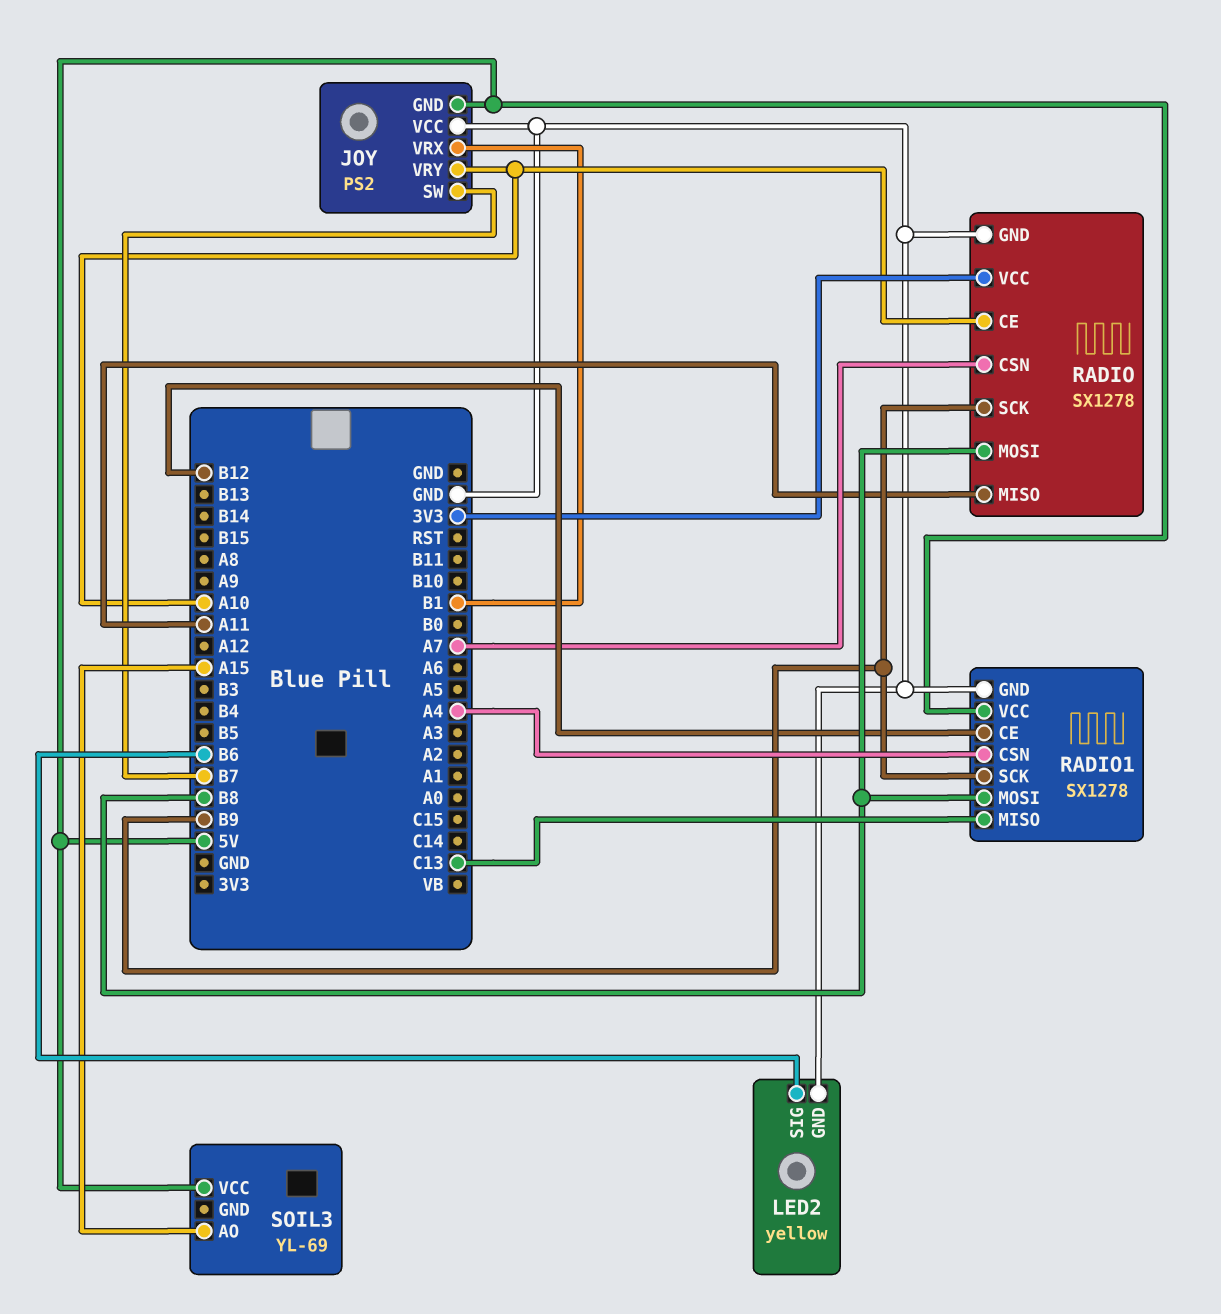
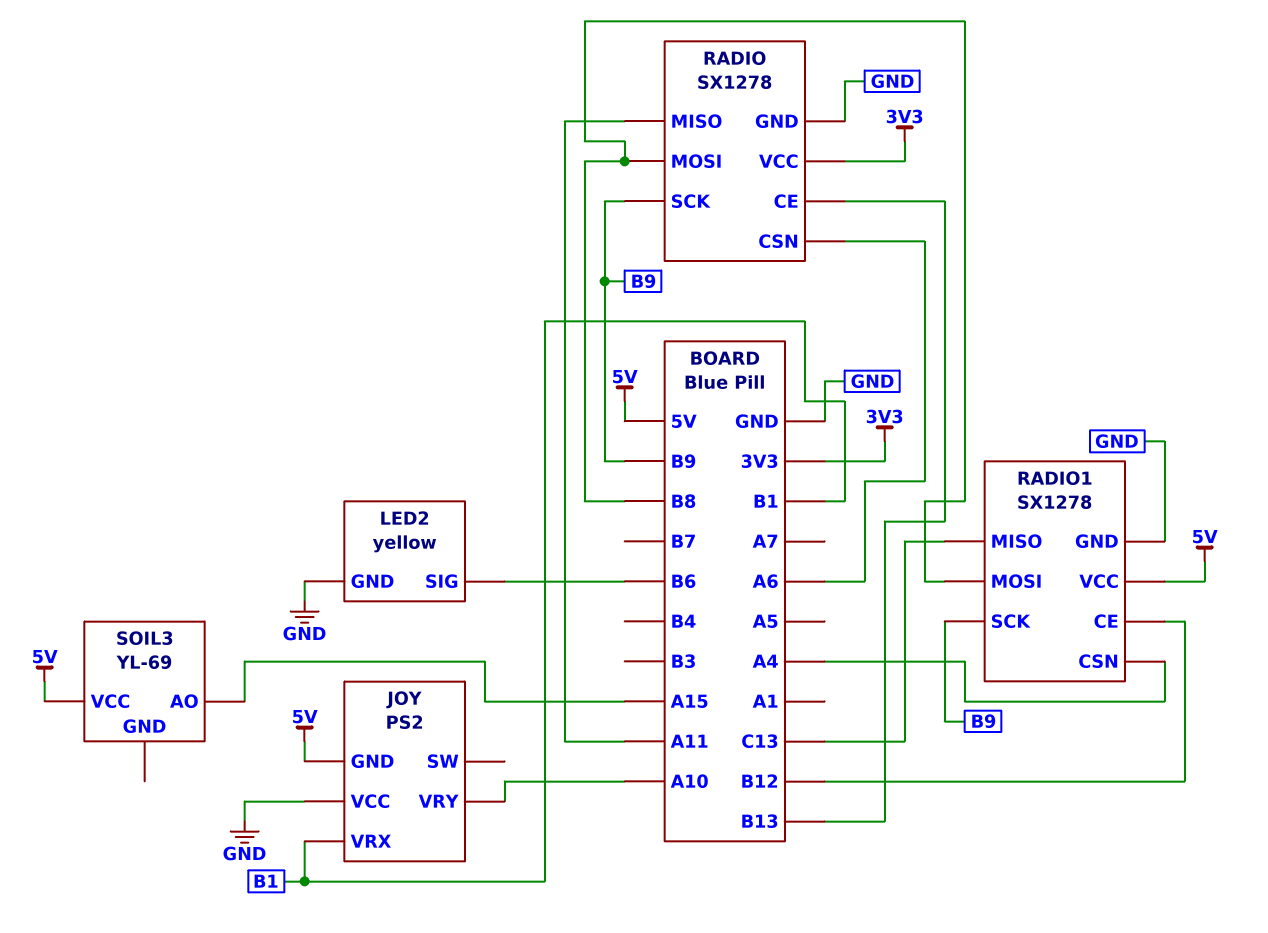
JOY pin SW: B7 -> none
RADIO pin CE: A10 -> B13
RADIO pin CSN: A7 -> A6

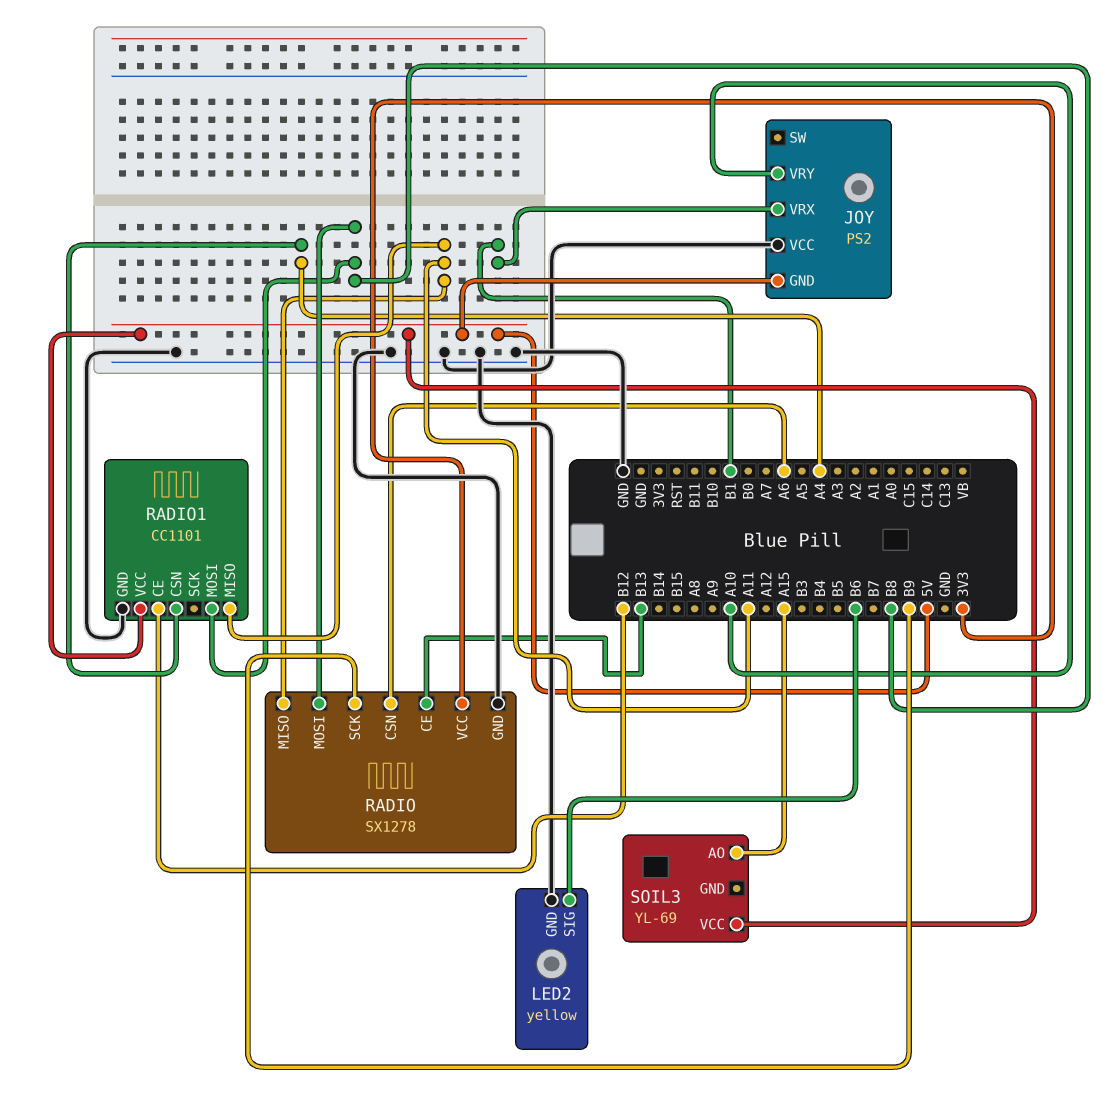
RADIO1: SX1278 -> CC1101
RADIO1 pin MISO: C13 -> A11
RADIO1 pin SCK: B9 -> none

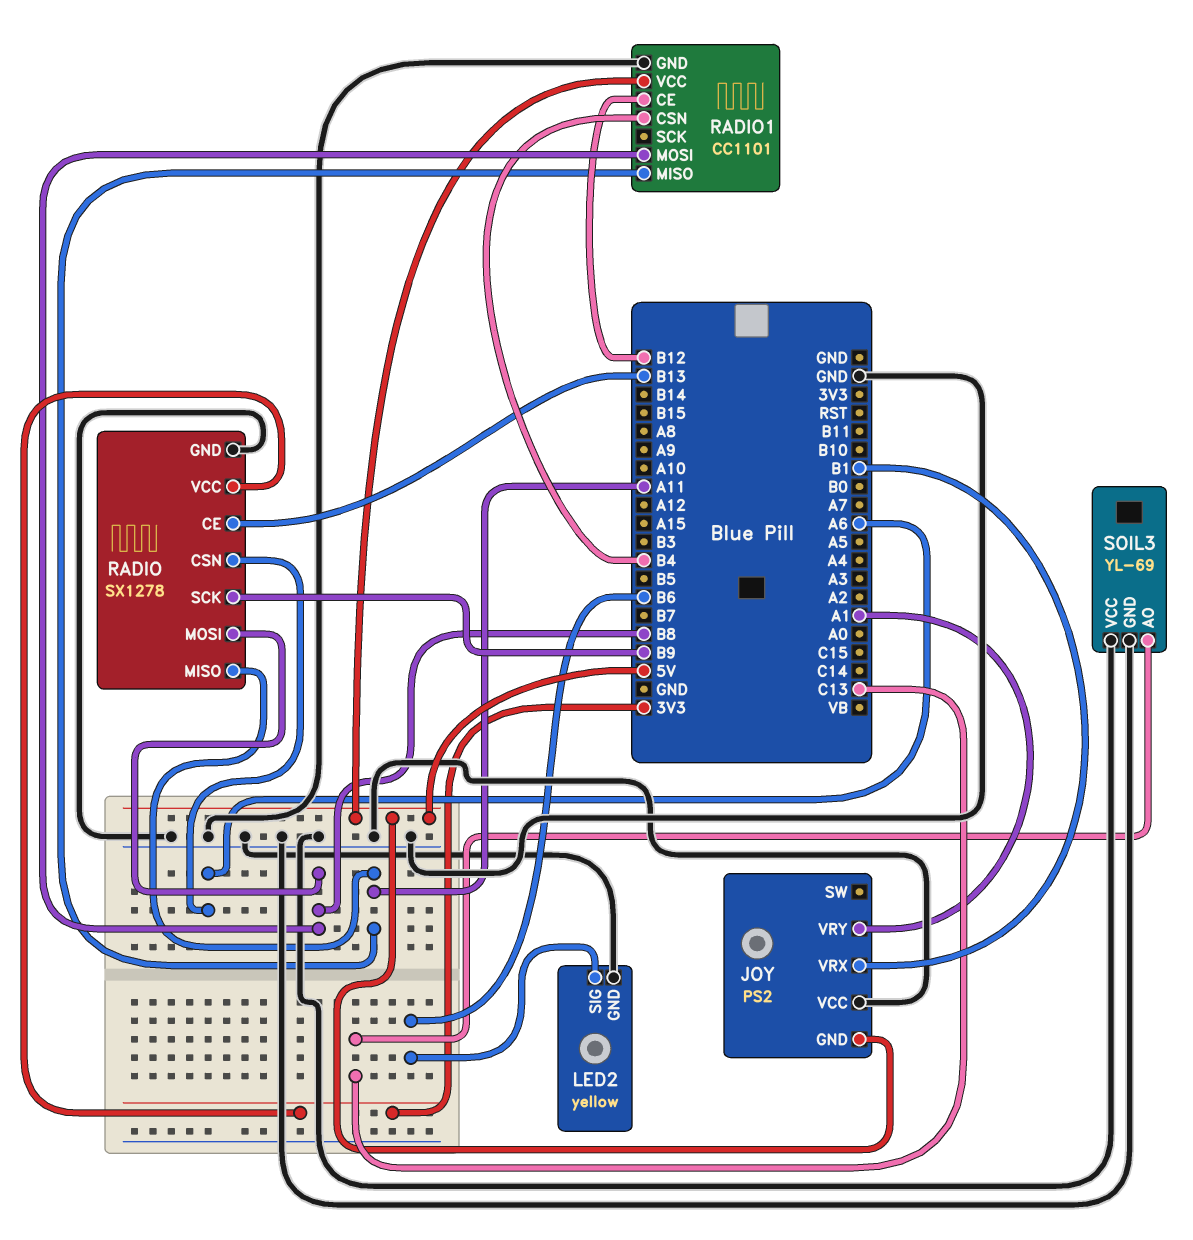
JOY pin VRY: A10 -> A1
RADIO1 pin CSN: A4 -> B4
SOIL3 pin AO: A15 -> C13
SOIL3 pin GND: none -> GND
SOIL3 pin VCC: 5V -> GND

